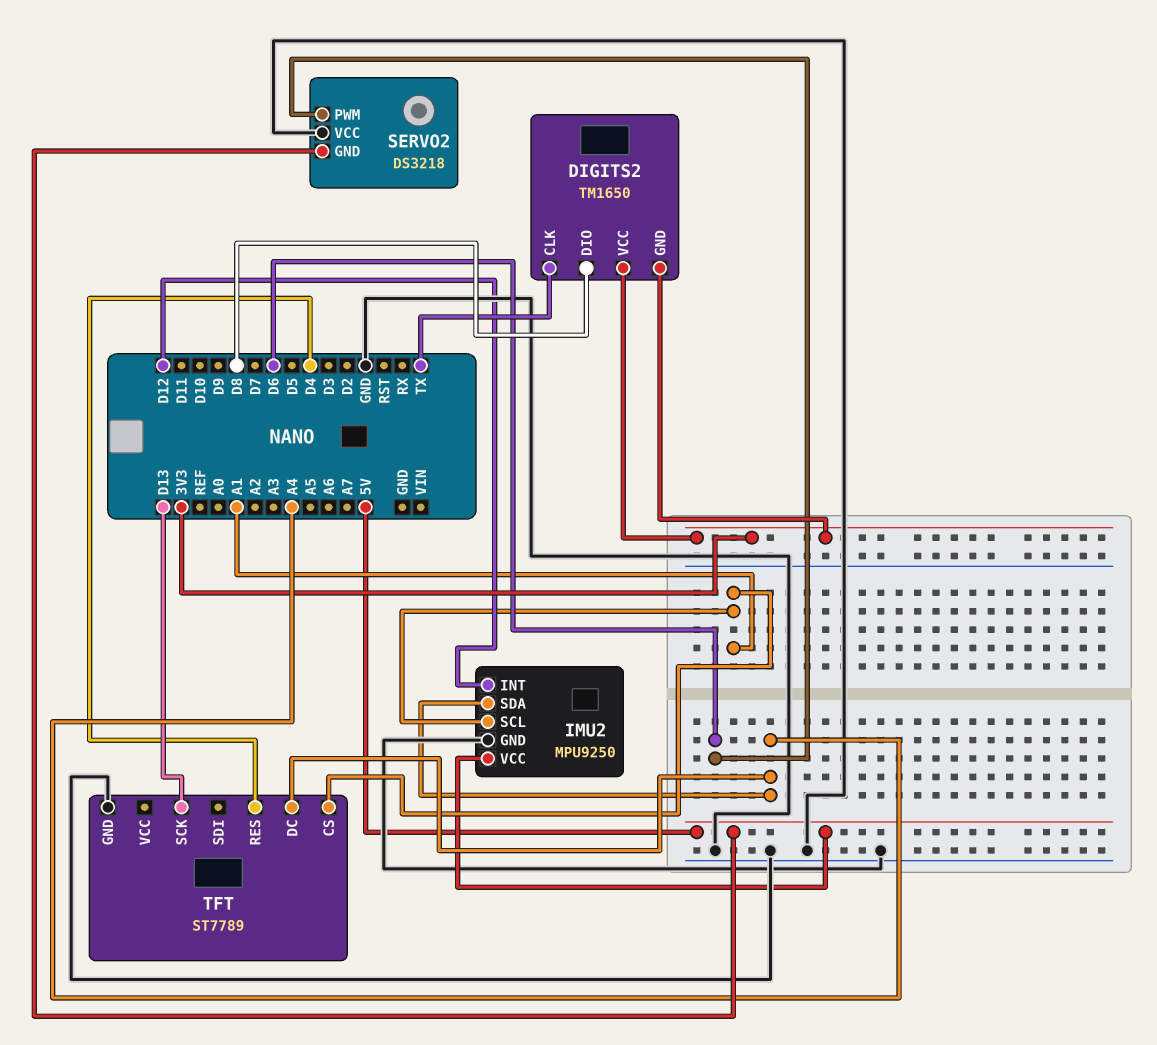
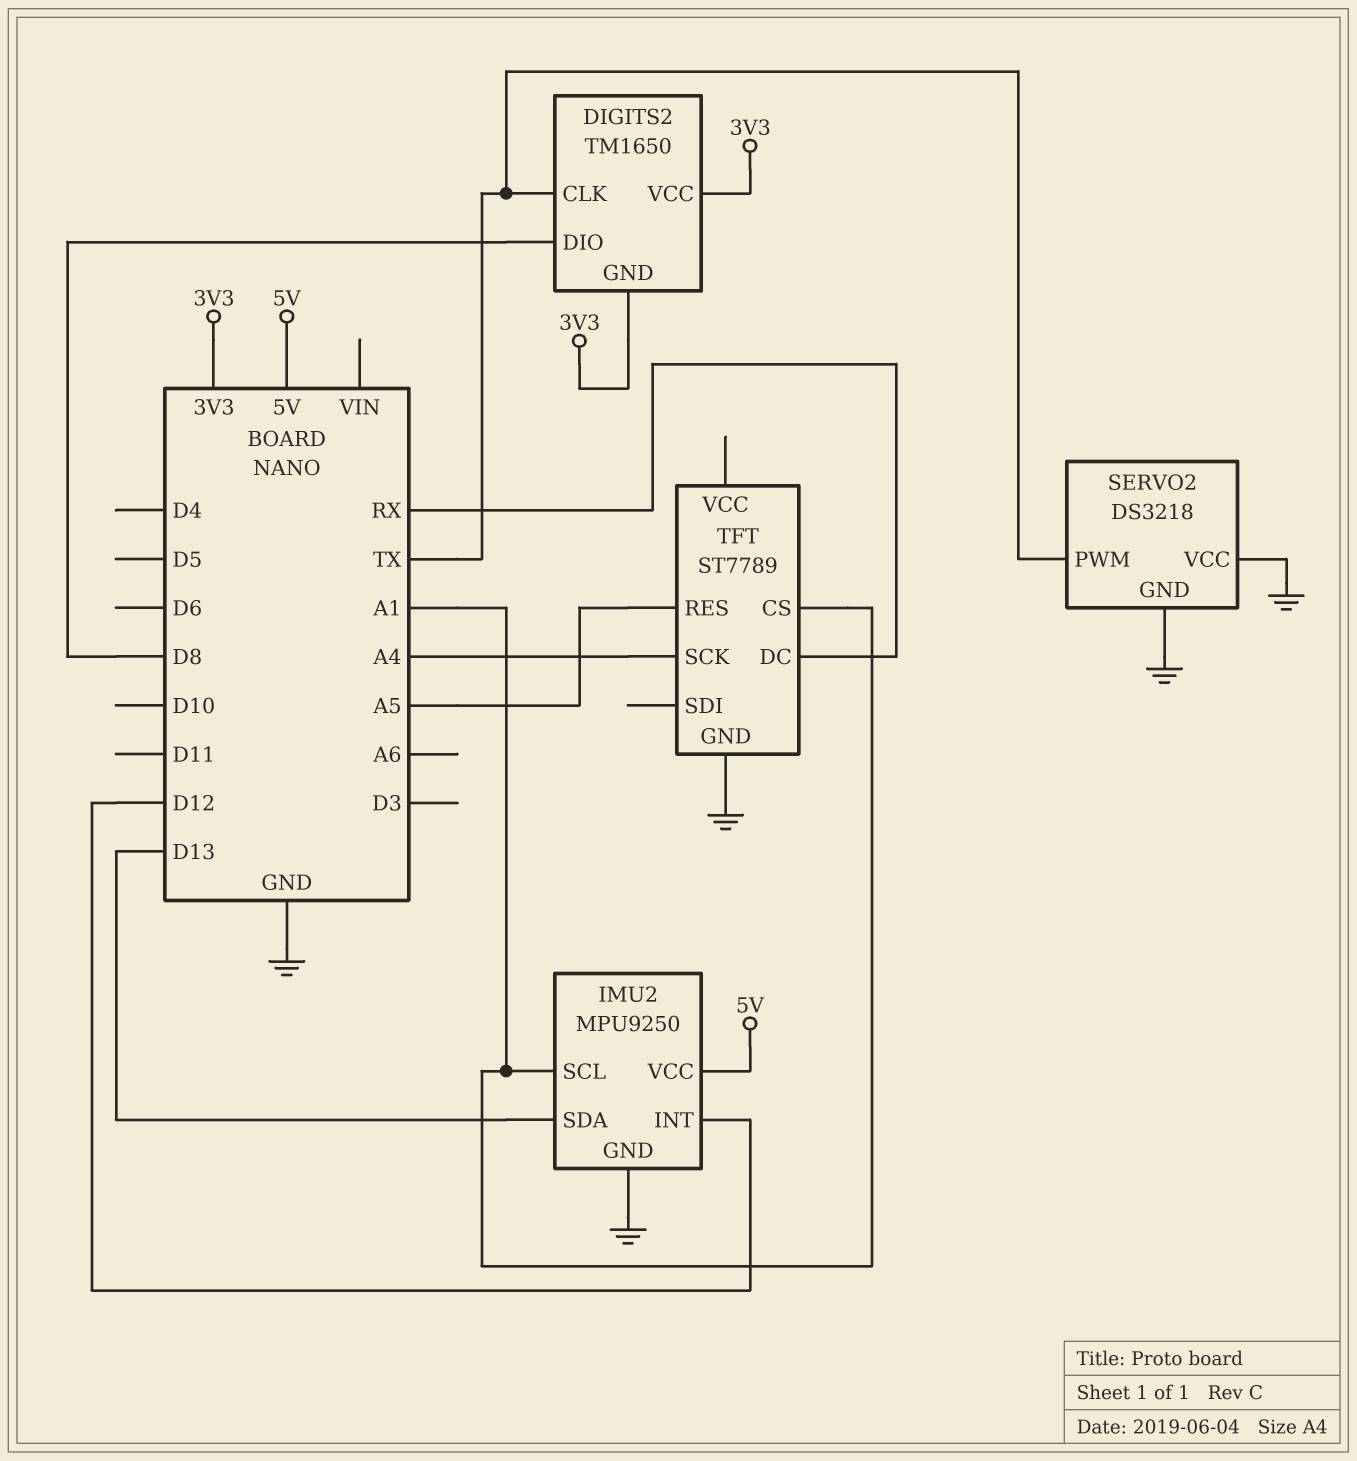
IMU2 pin SDA: A4 -> D13
SERVO2 pin GND: 5V -> GND
SERVO2 pin PWM: D6 -> TX
TFT pin DC: A4 -> RX
TFT pin RES: D4 -> A5
TFT pin SCK: D13 -> A4

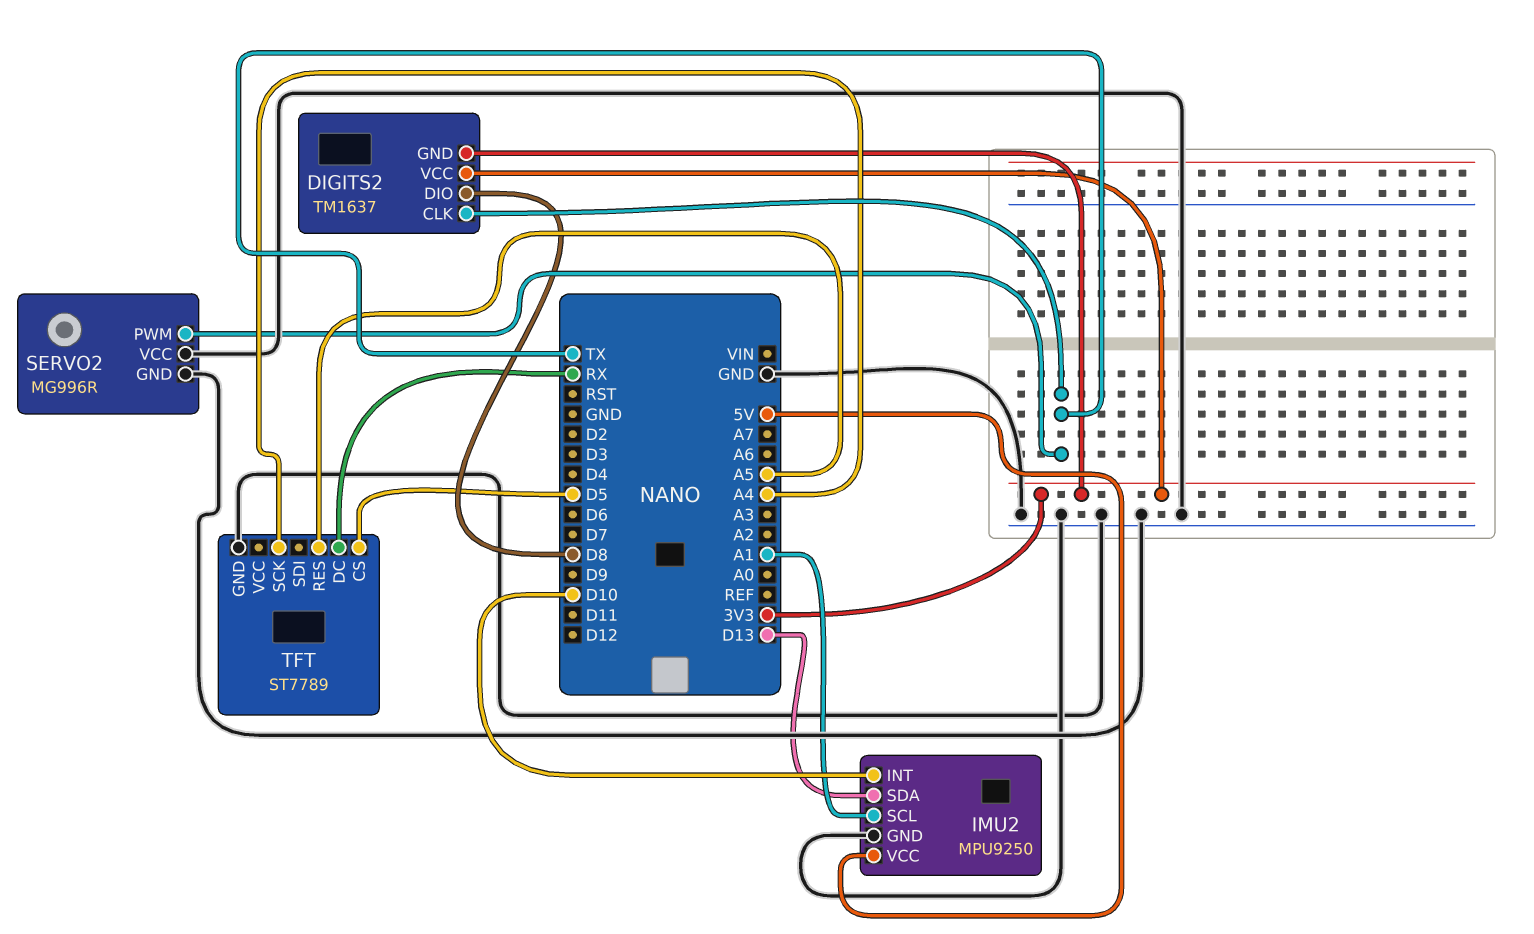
DIGITS2: TM1650 -> TM1637
IMU2 pin INT: D12 -> D10
SERVO2: DS3218 -> MG996R
TFT pin CS: A1 -> D5

